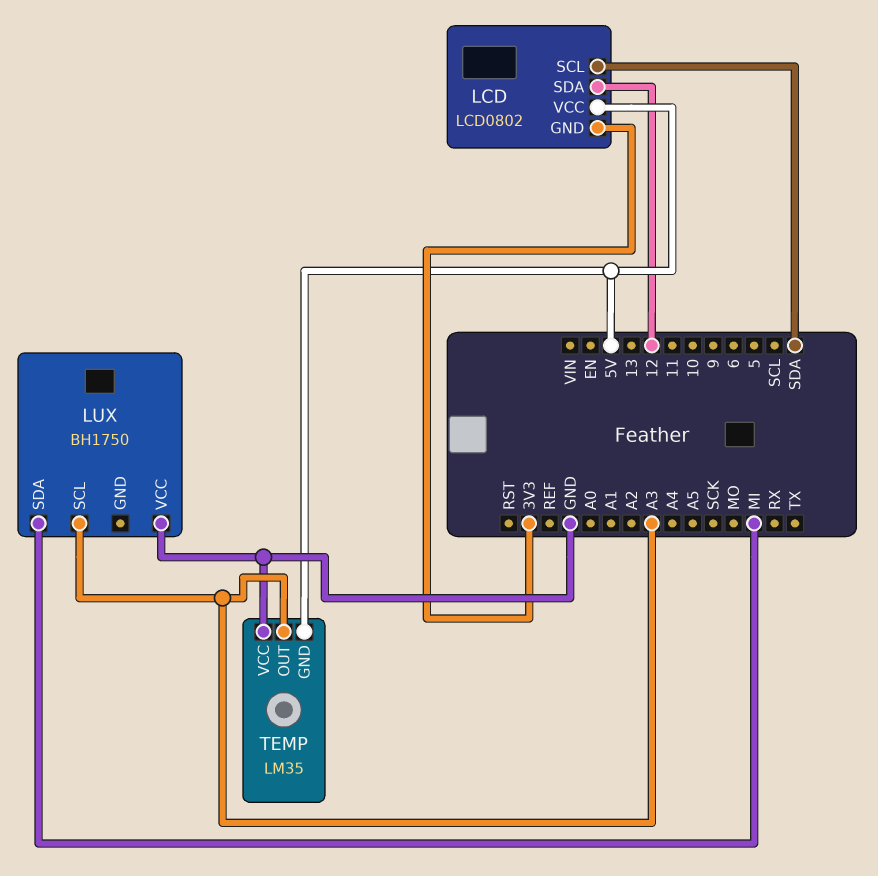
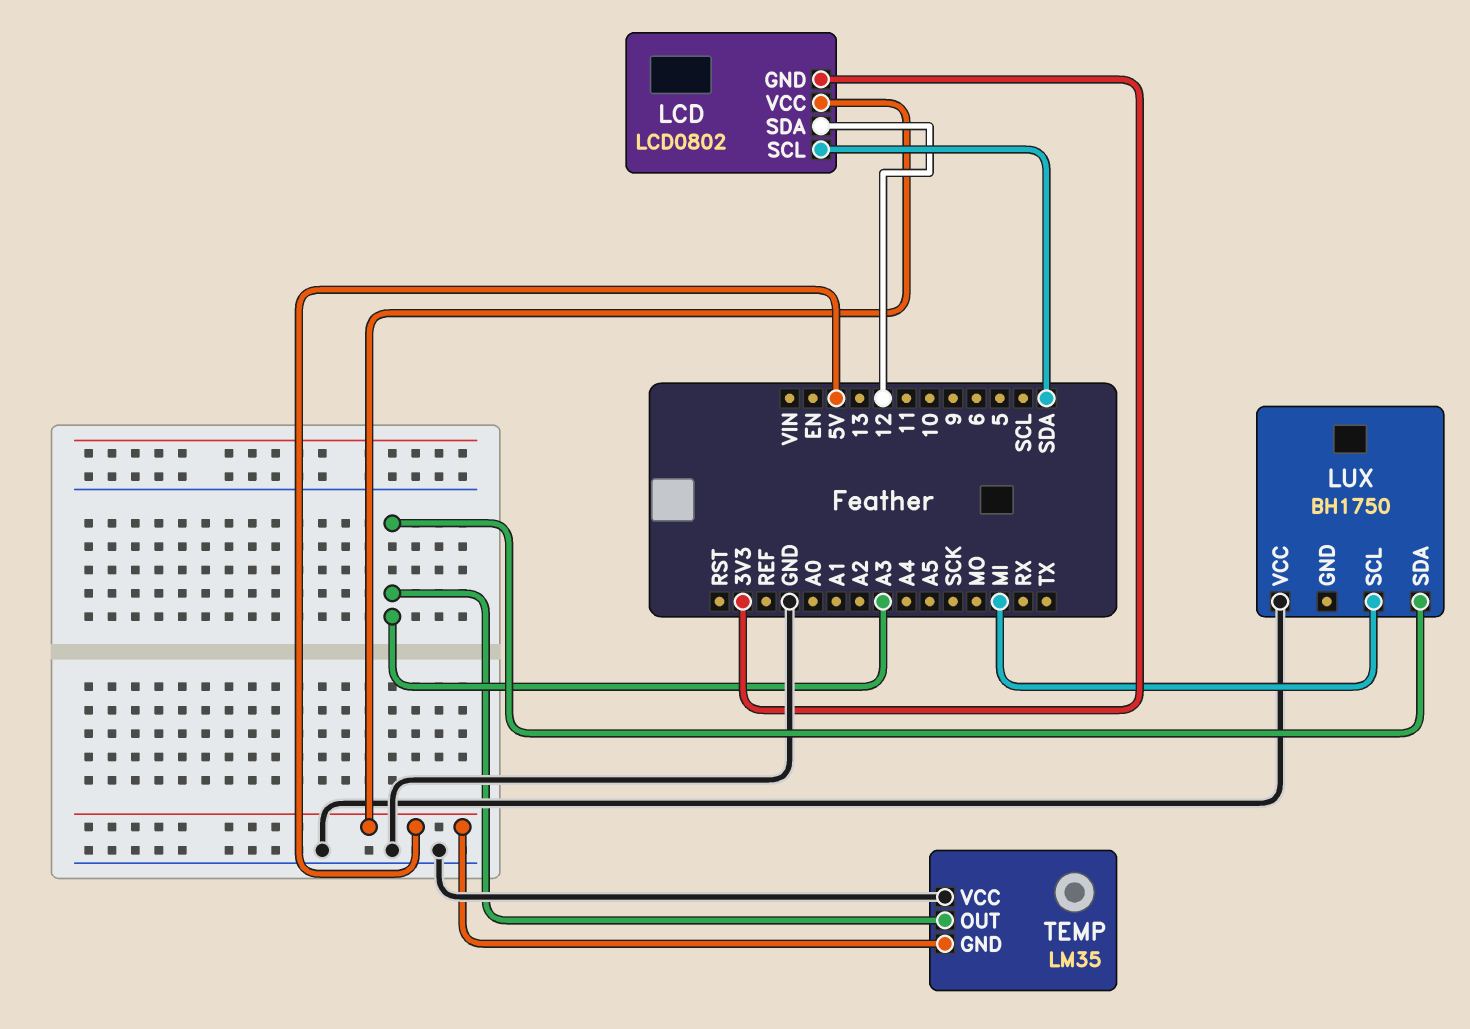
LUX pin SCL: A3 -> MI
LUX pin SDA: MI -> A3

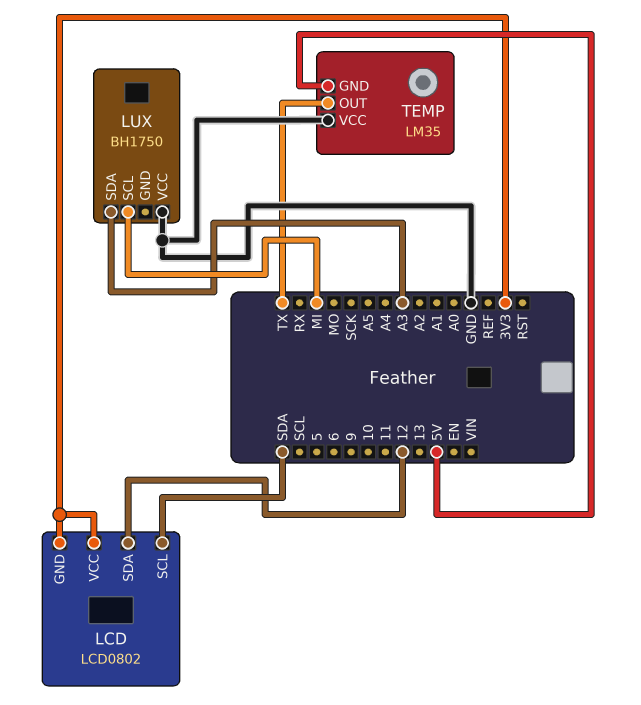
LCD pin VCC: 5V -> 3V3
TEMP pin OUT: A3 -> TX

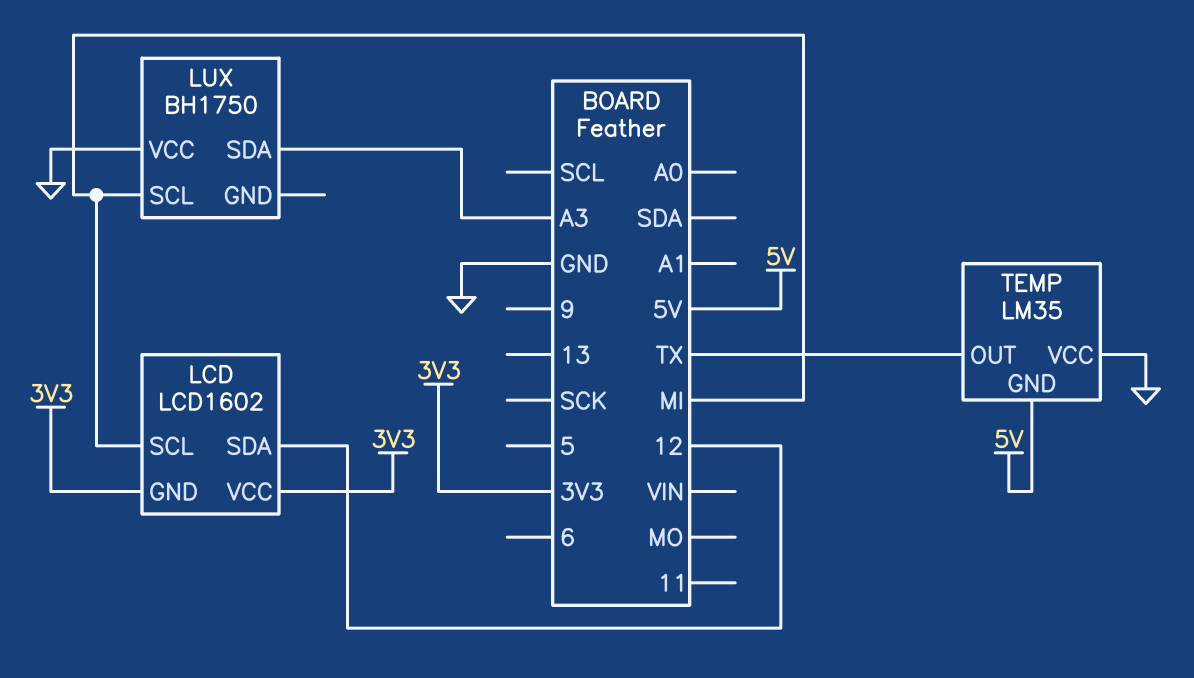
LCD: LCD0802 -> LCD1602
LCD pin SCL: SDA -> MI

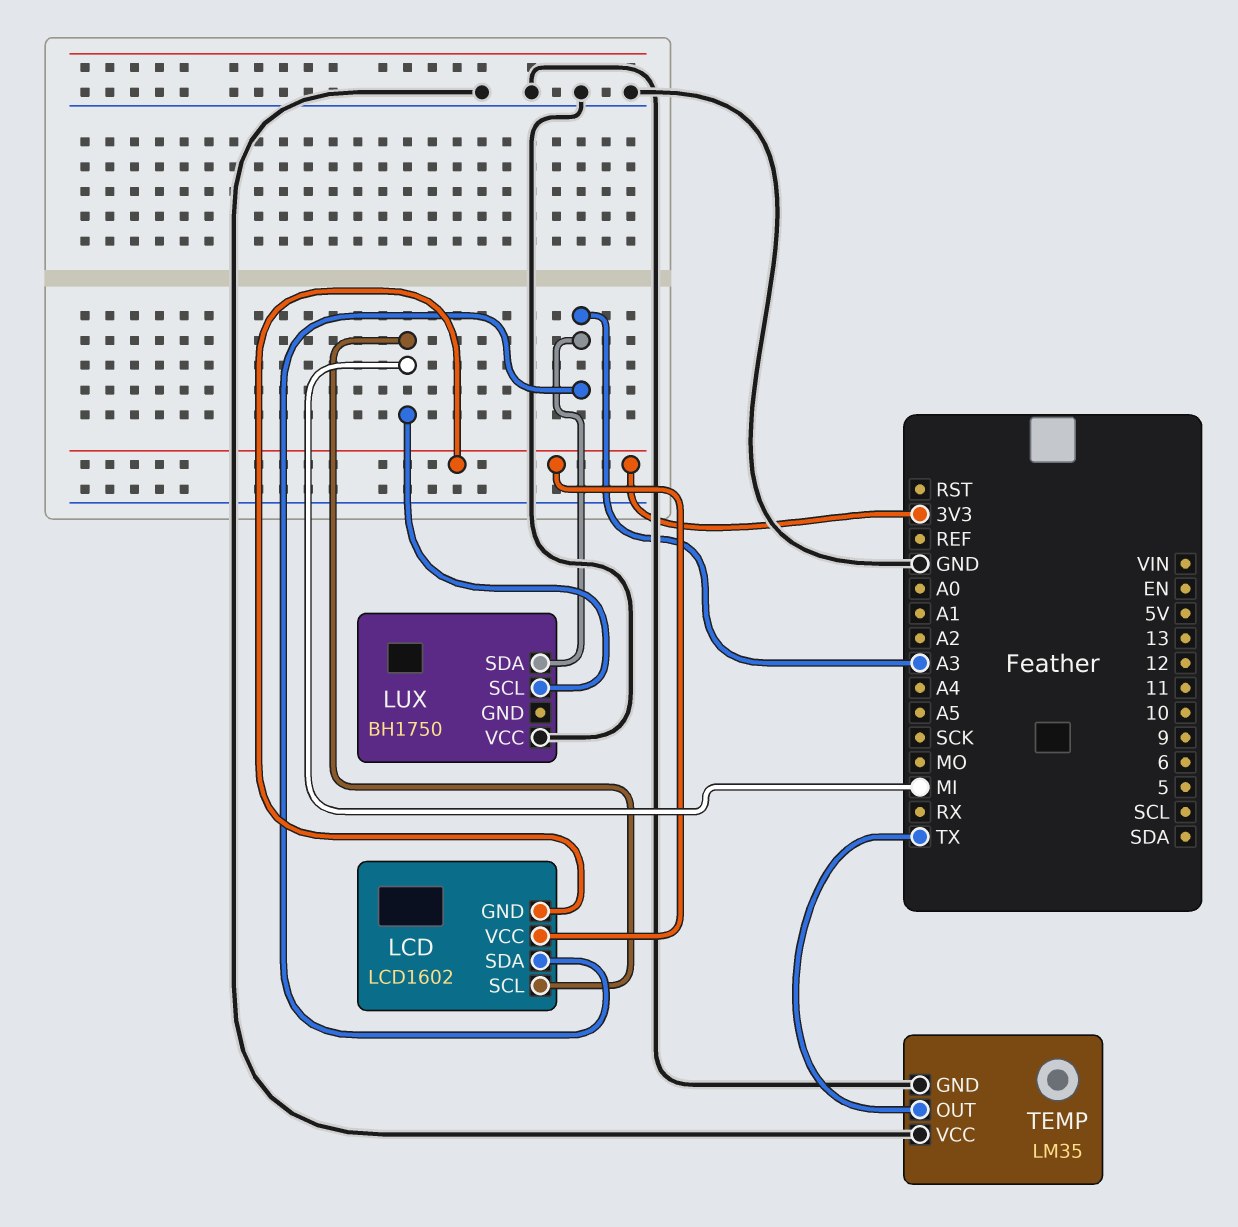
LCD pin SDA: 12 -> A3
TEMP pin GND: 5V -> GND

